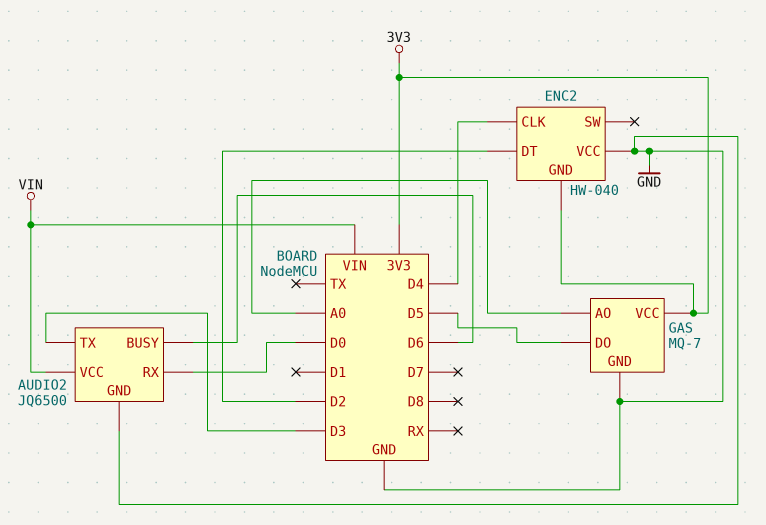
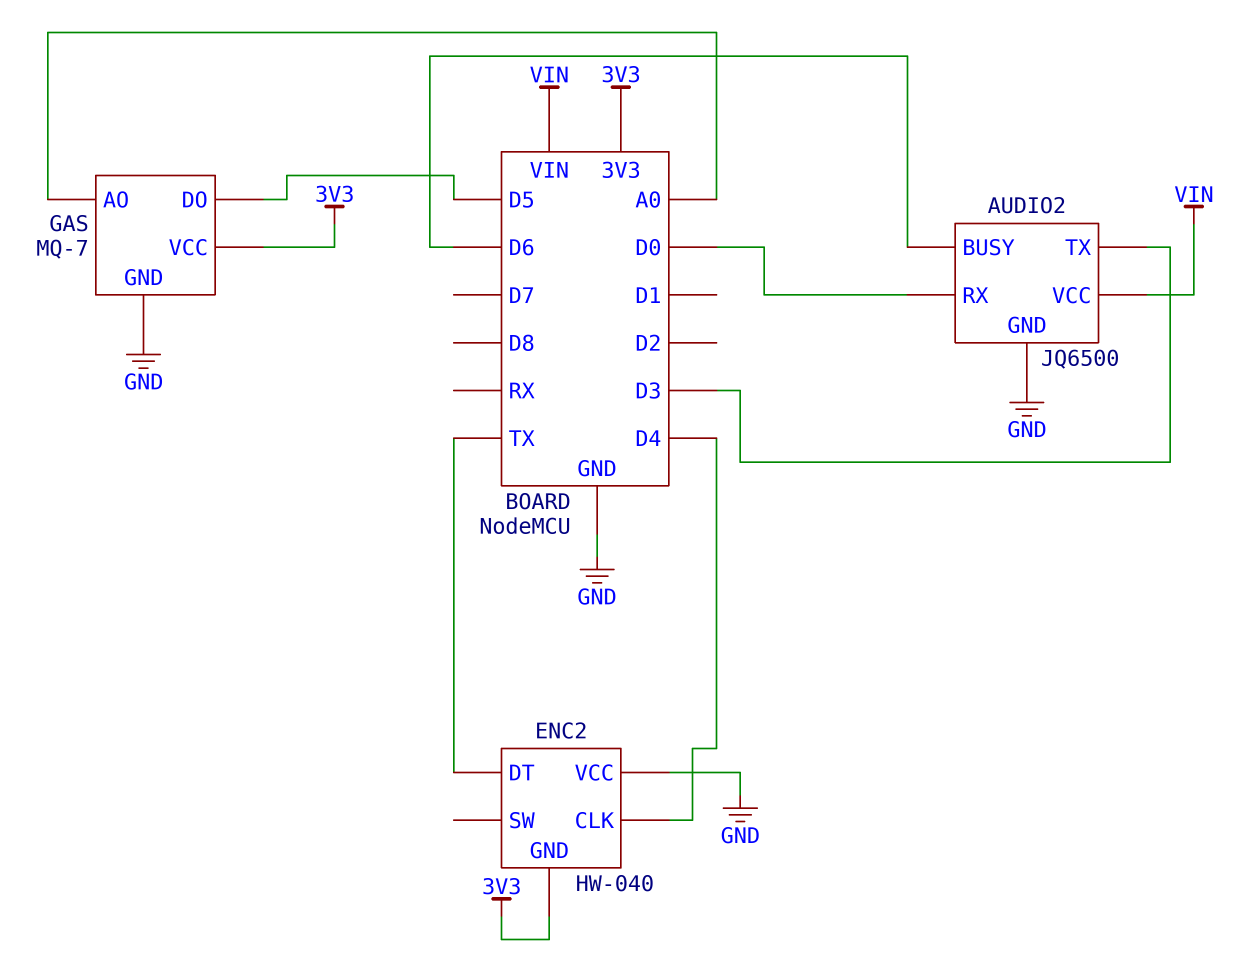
ENC2 pin DT: D2 -> TX

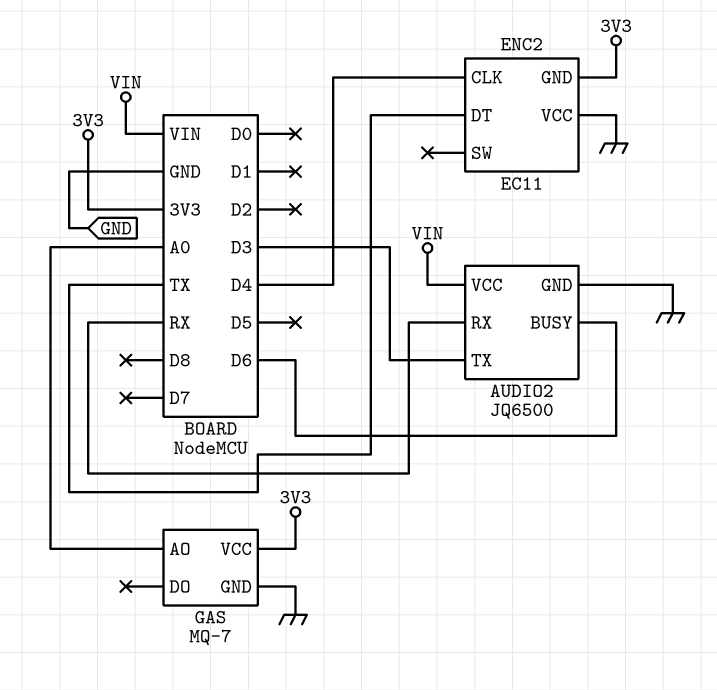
AUDIO2 pin RX: D0 -> RX
ENC2: HW-040 -> EC11
GAS pin DO: D5 -> none

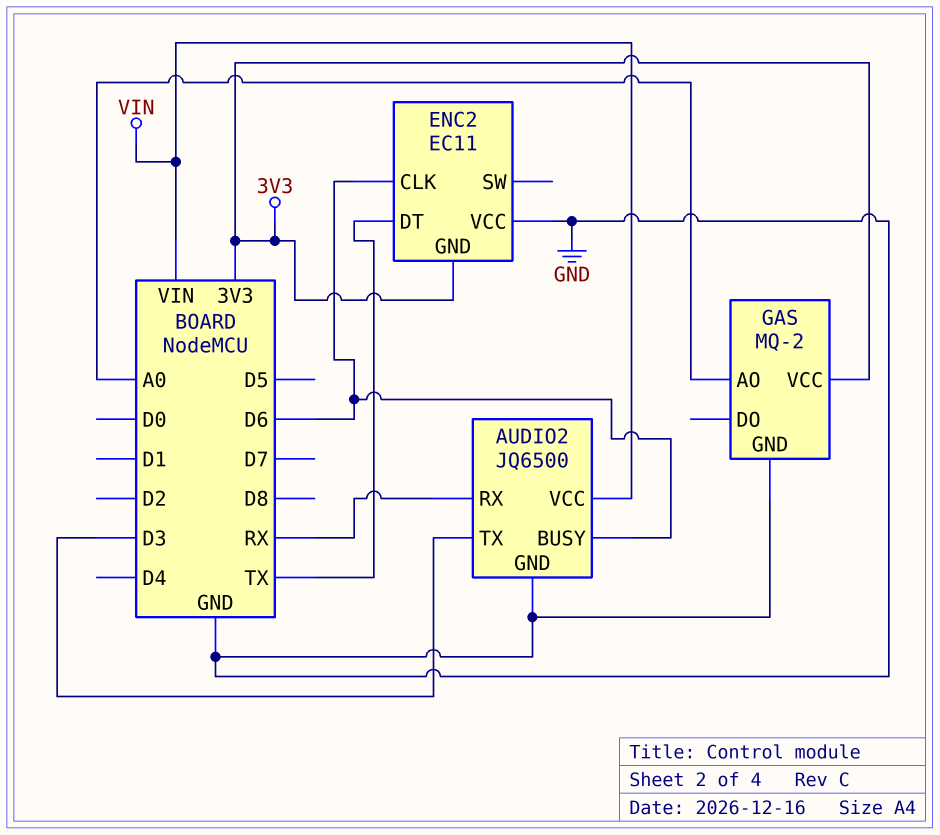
ENC2 pin CLK: D4 -> D6
GAS: MQ-7 -> MQ-2

